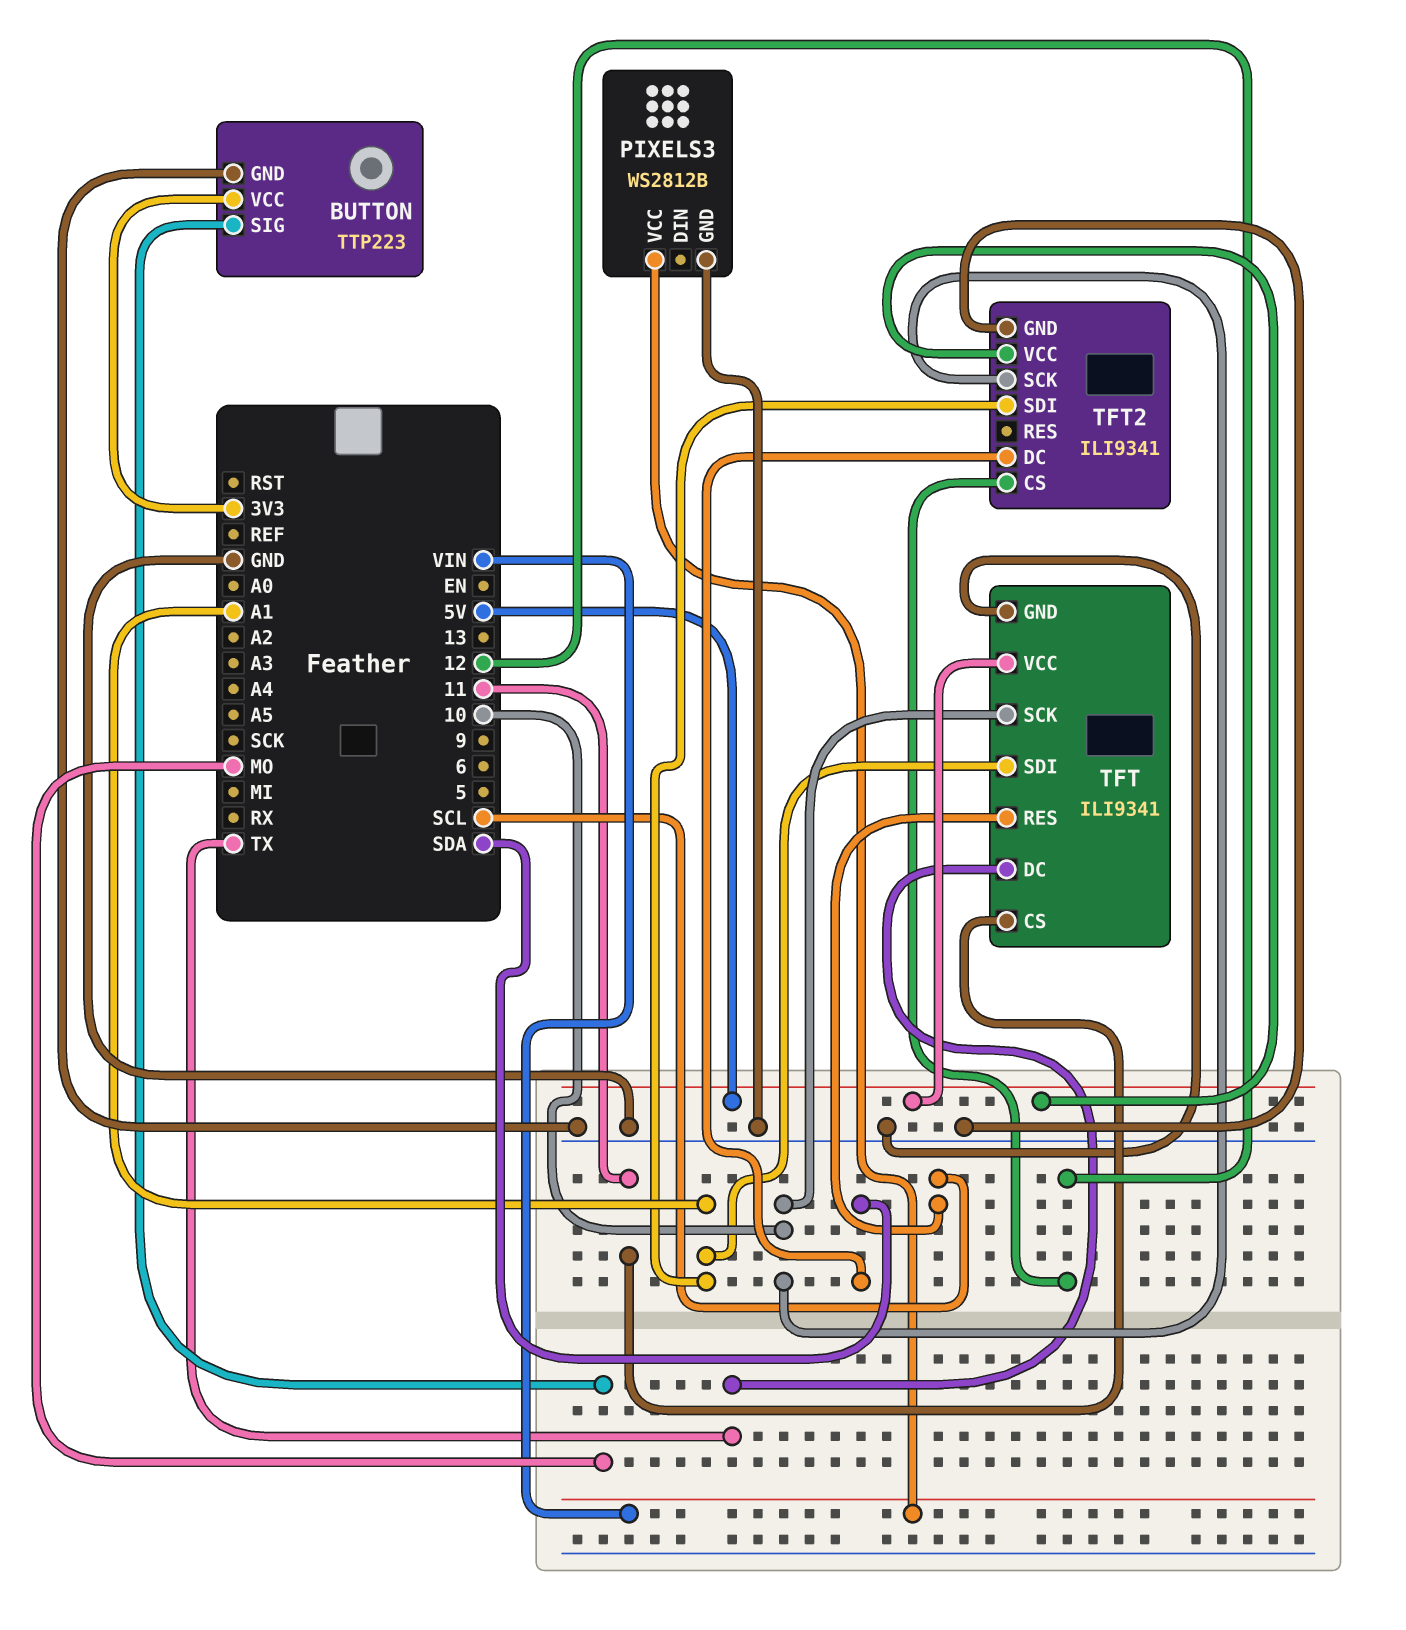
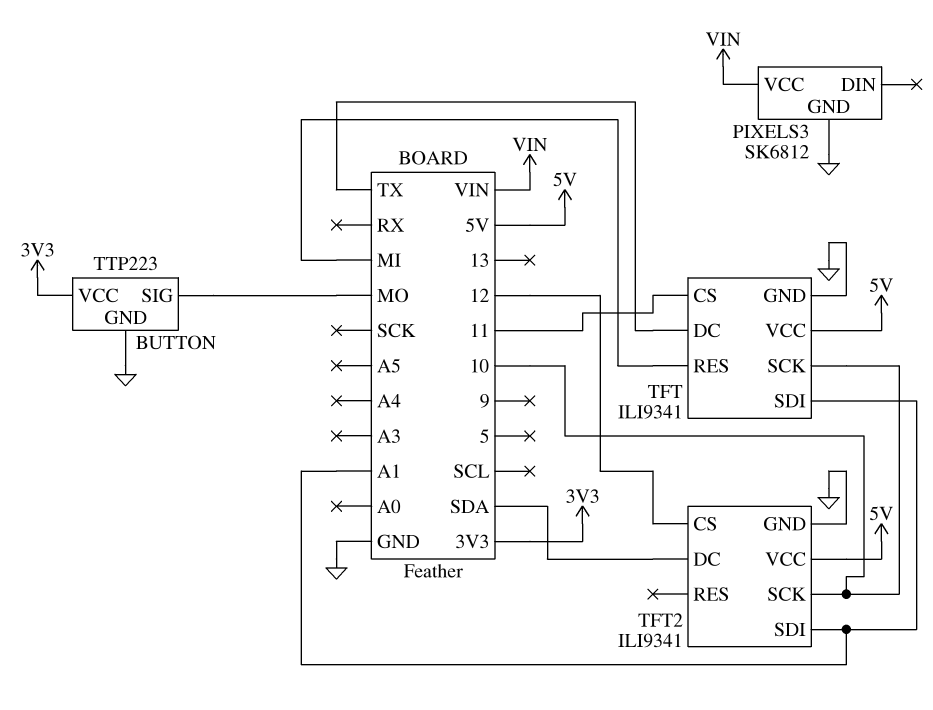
PIXELS3: WS2812B -> SK6812
TFT pin RES: SCL -> MI

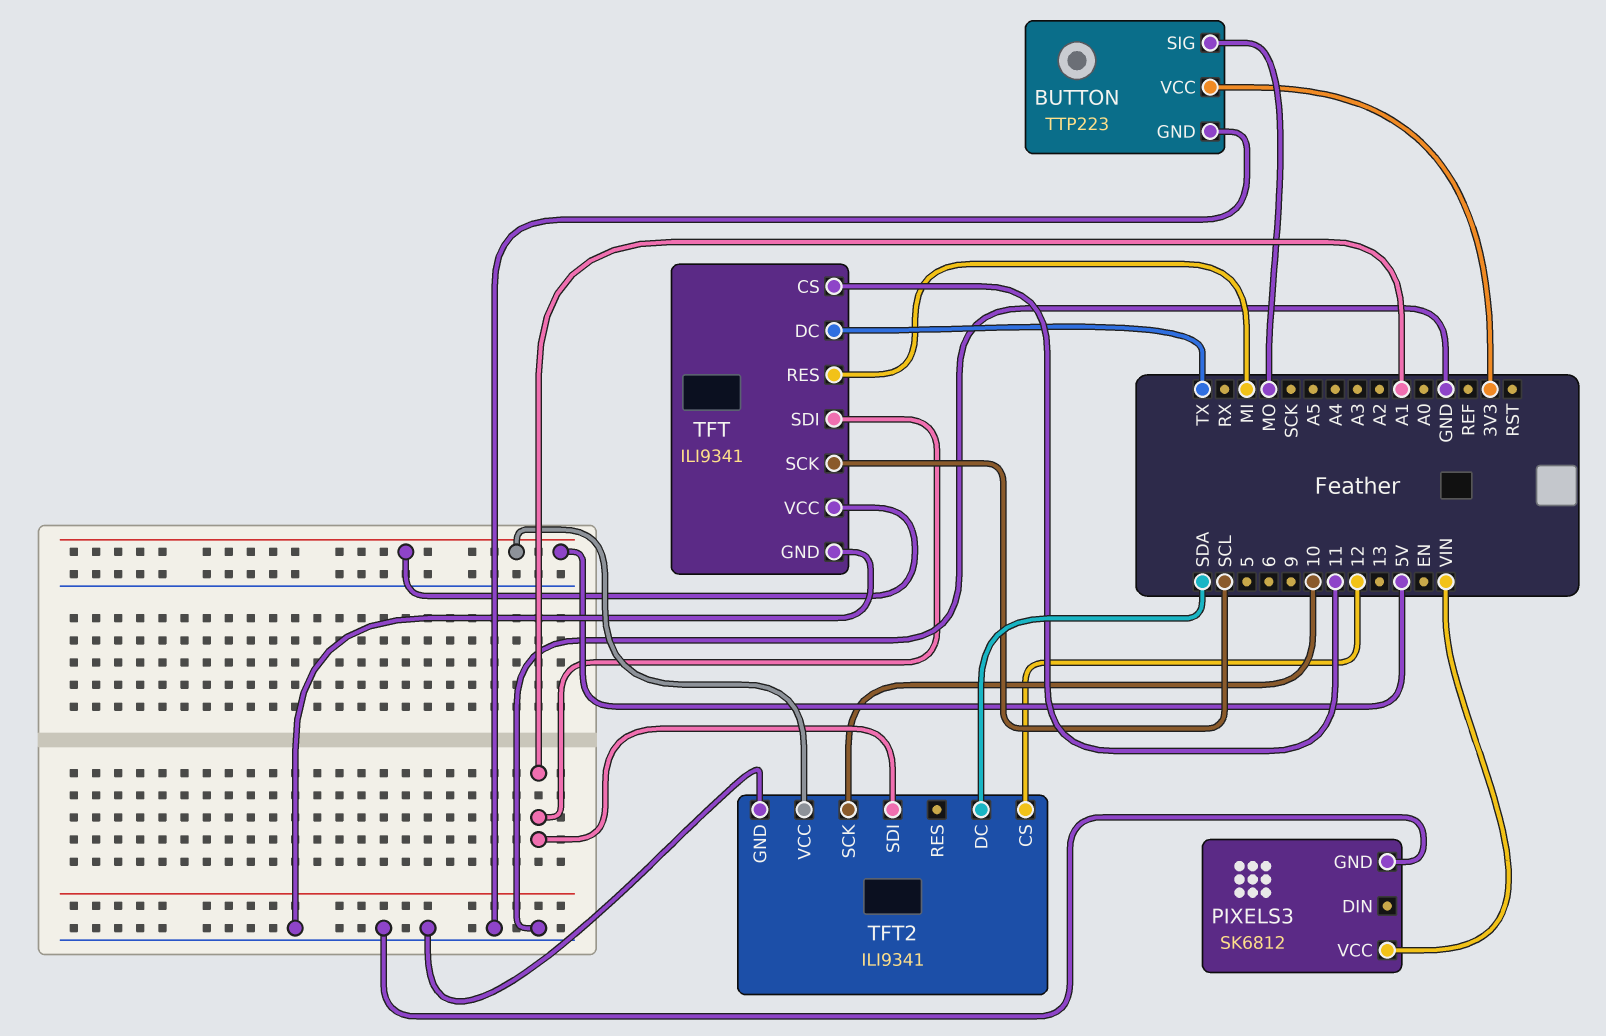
TFT pin SCK: 10 -> SCL

